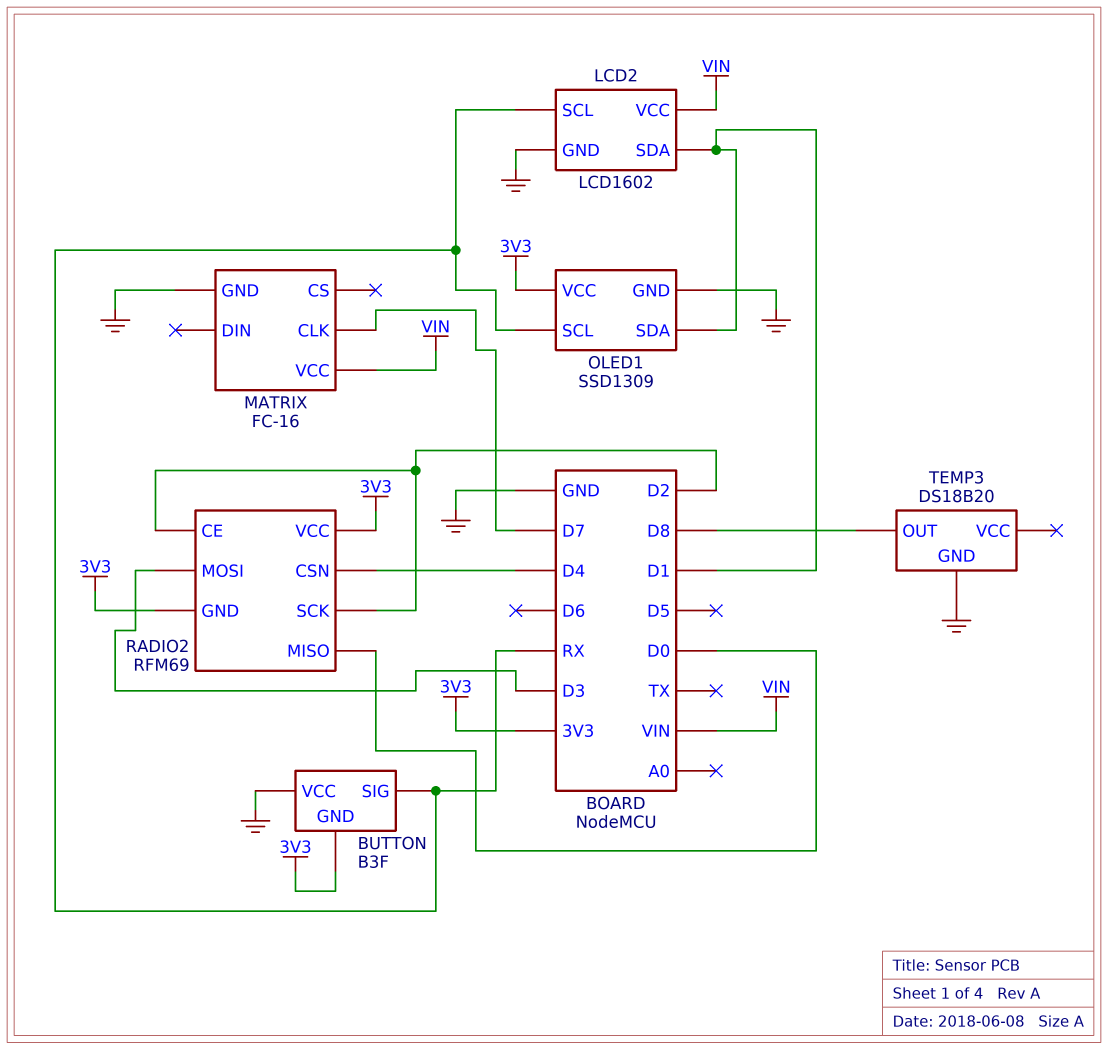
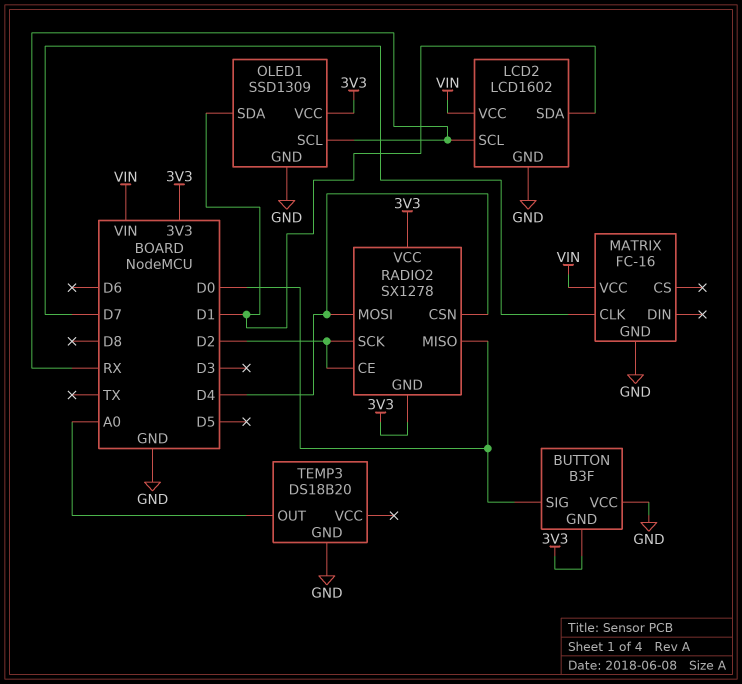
BUTTON pin SIG: RX -> D0
RADIO2: RFM69 -> SX1278
RADIO2 pin MOSI: D3 -> D4
TEMP3 pin OUT: D8 -> A0

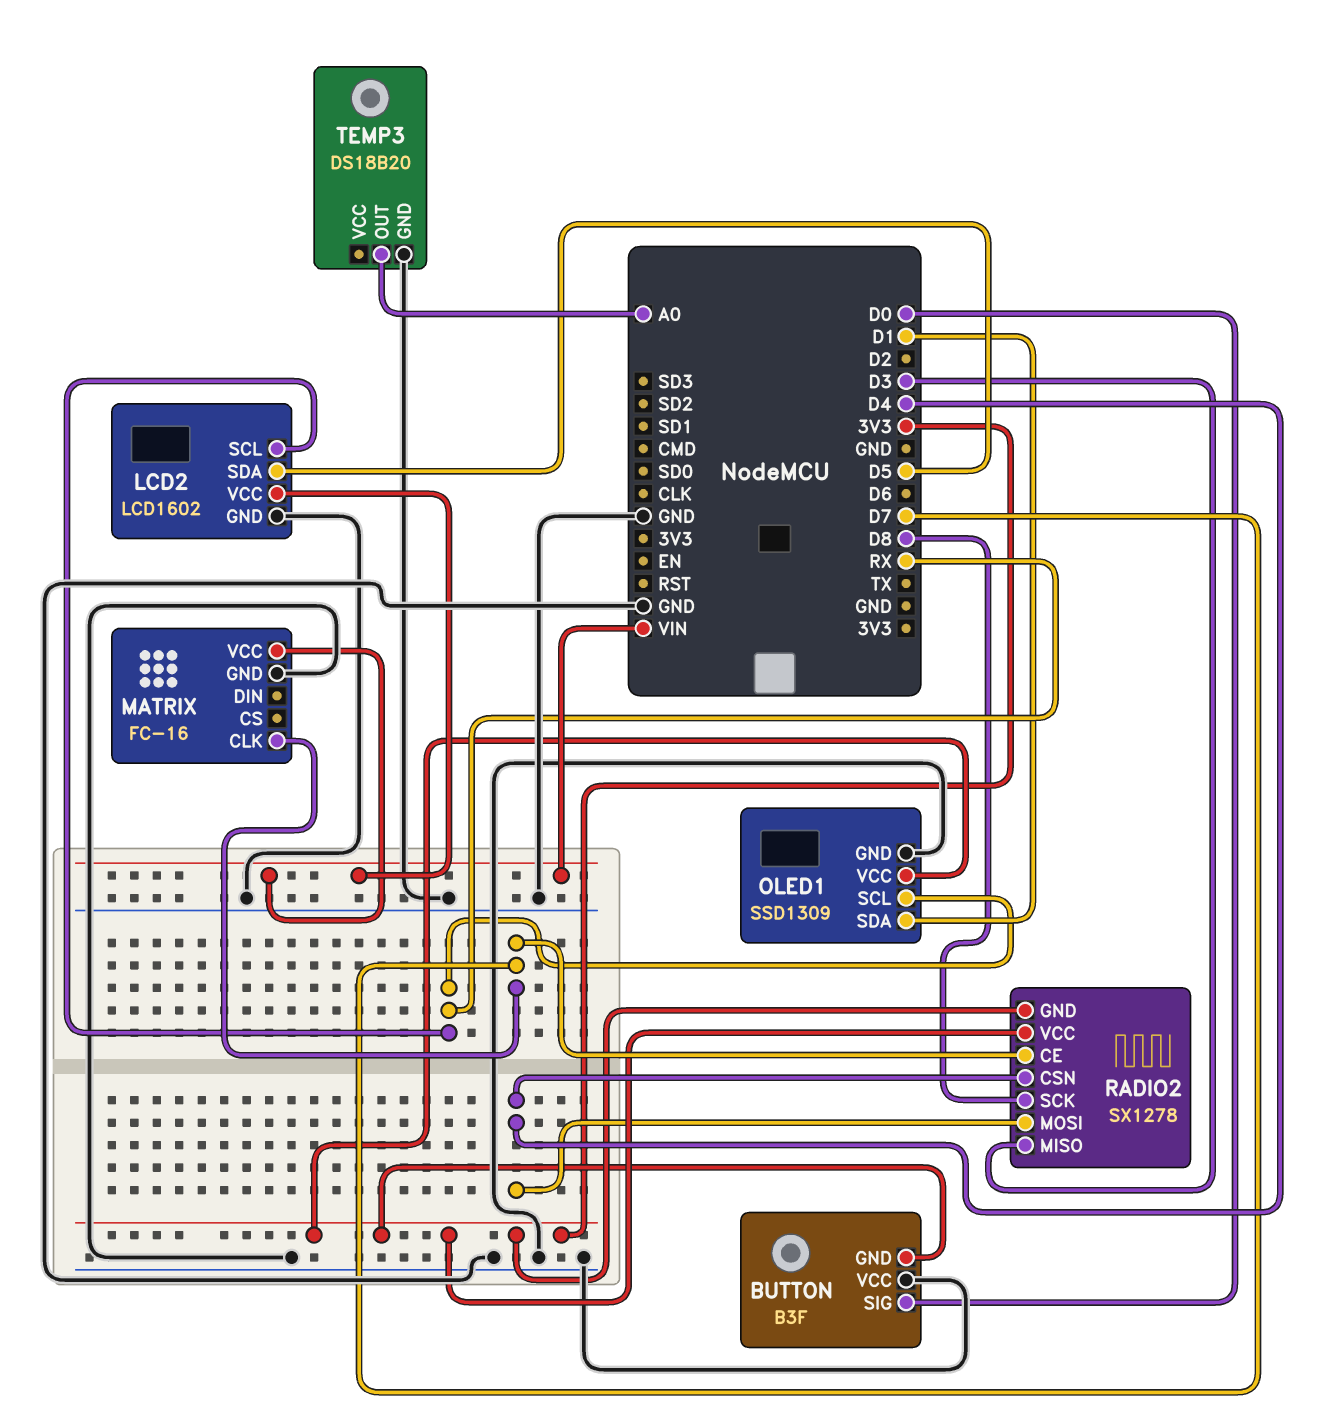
LCD2 pin SDA: D1 -> D5
RADIO2 pin CE: D2 -> D7
RADIO2 pin MISO: D0 -> D3
RADIO2 pin SCK: D2 -> D8

